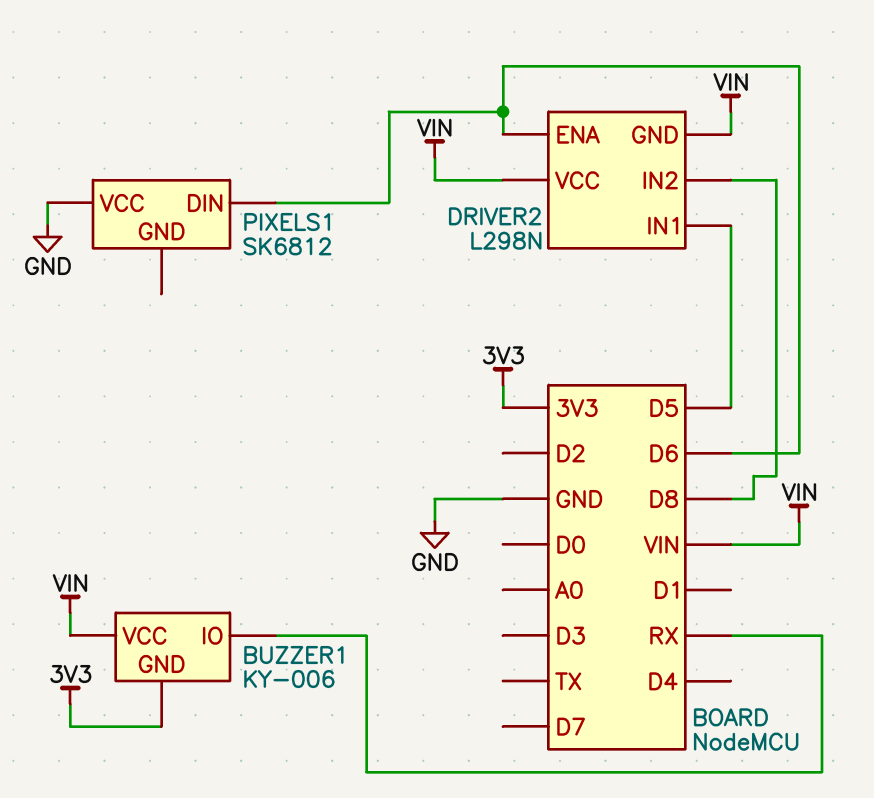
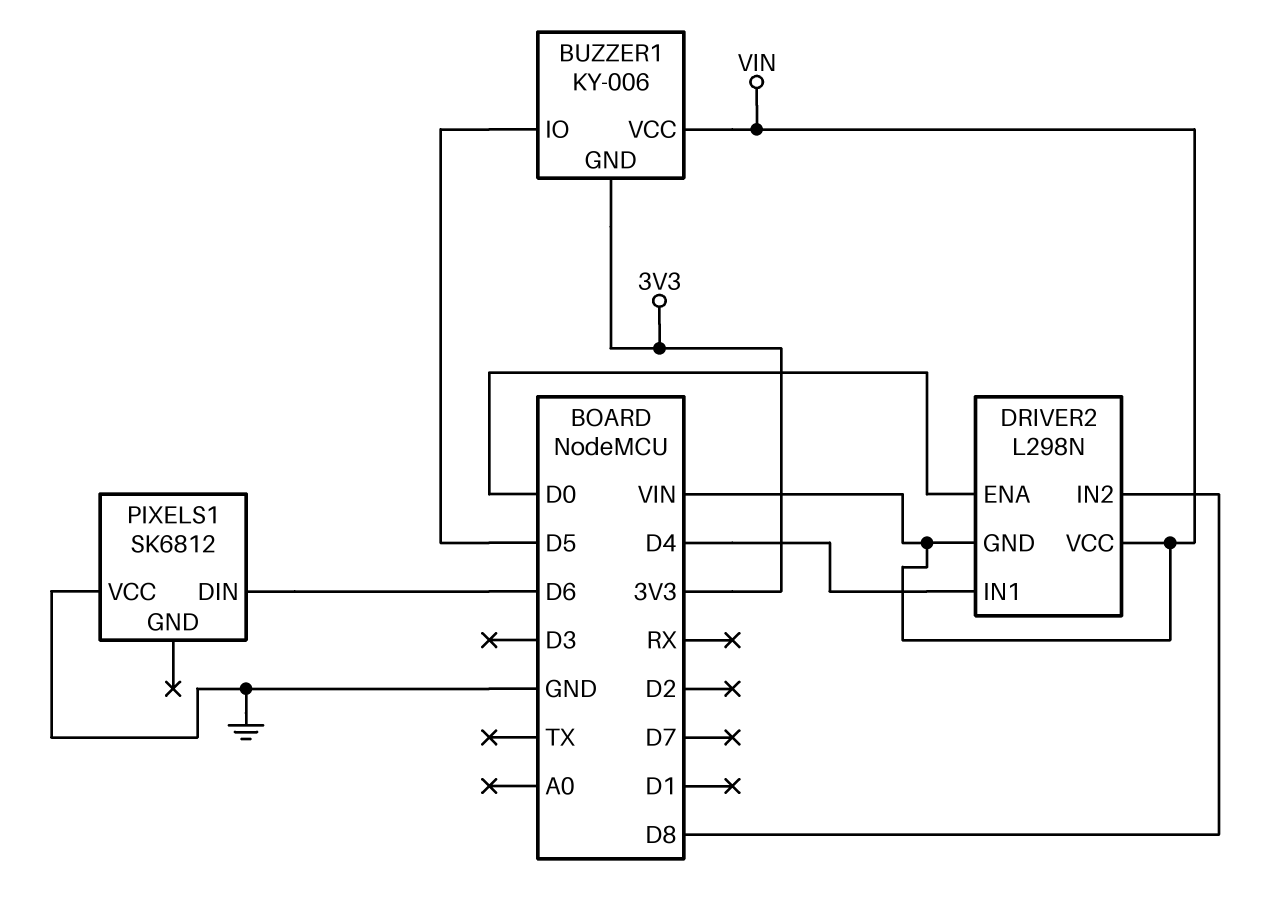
BUZZER1 pin IO: RX -> D5
DRIVER2 pin ENA: D6 -> D0
DRIVER2 pin IN1: D5 -> D4

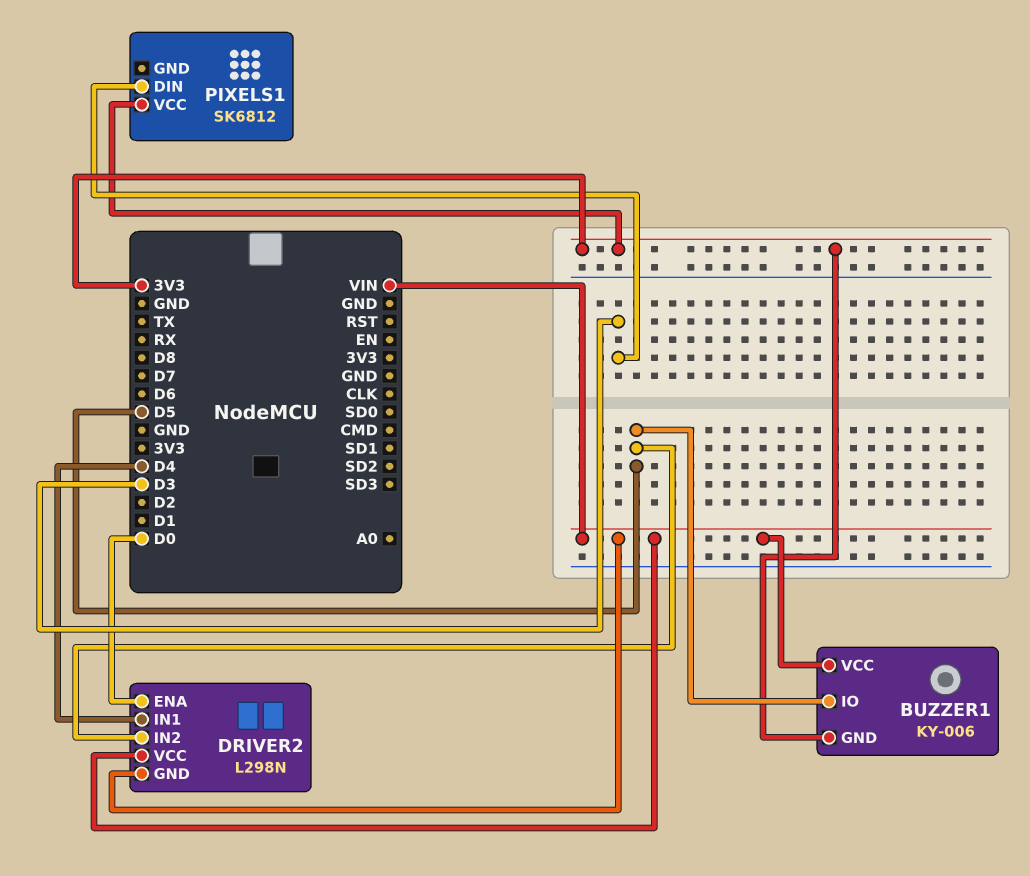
DRIVER2 pin IN2: D8 -> D5
PIXELS1 pin DIN: D6 -> D3
PIXELS1 pin VCC: GND -> 3V3

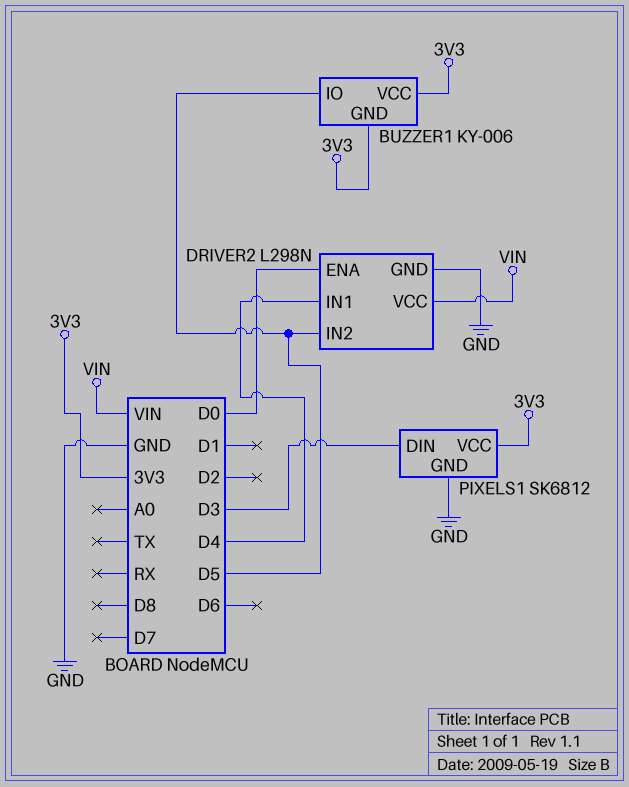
BUZZER1 pin VCC: VIN -> 3V3
DRIVER2 pin GND: VIN -> GND
PIXELS1 pin GND: none -> GND

